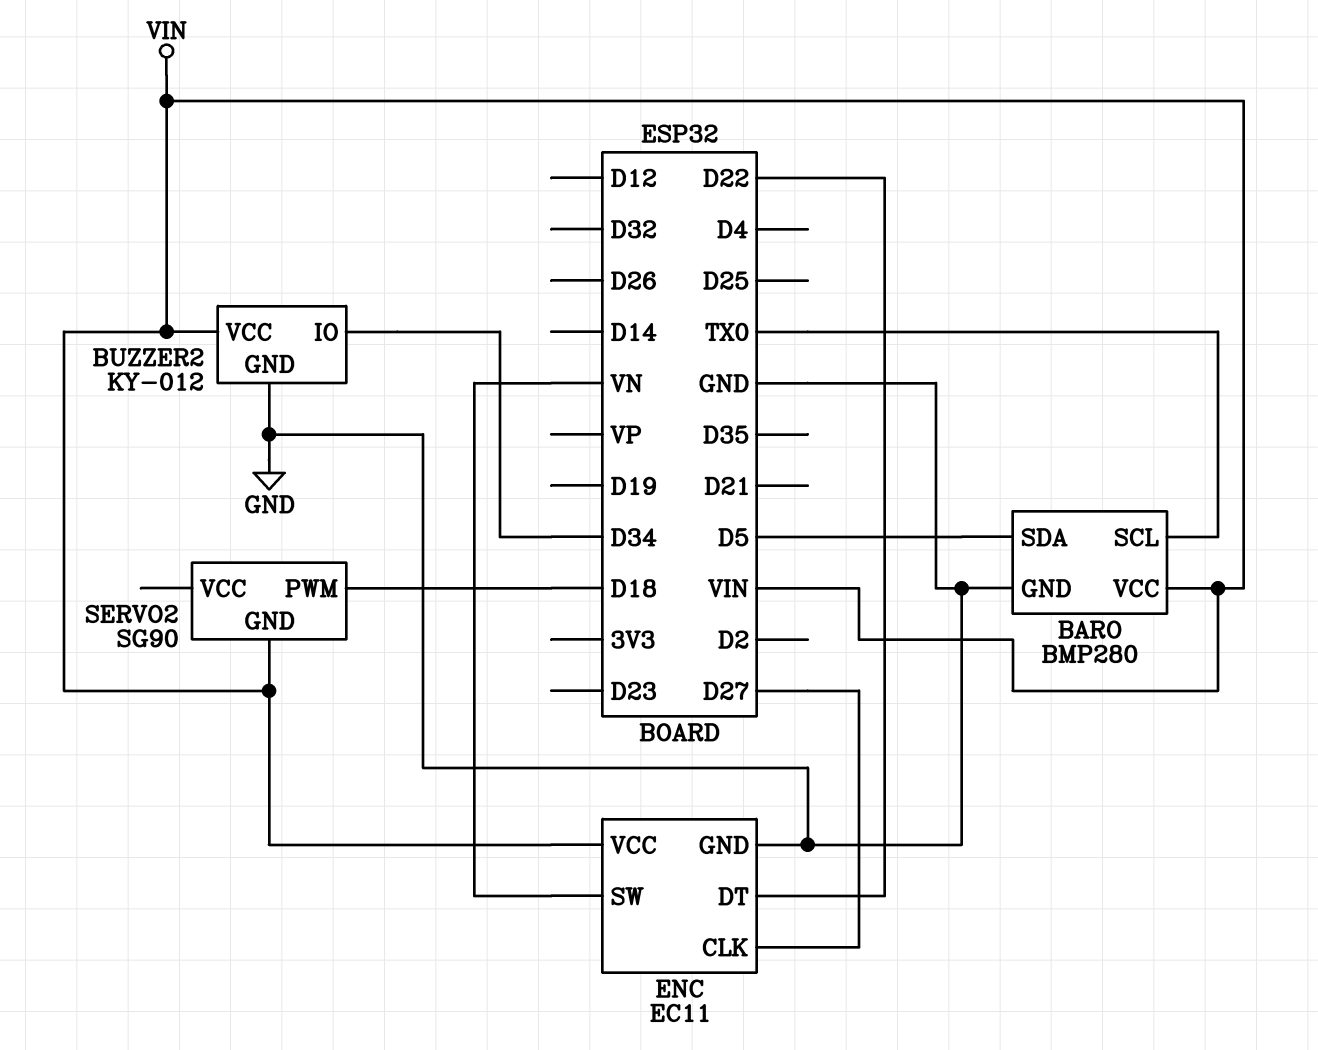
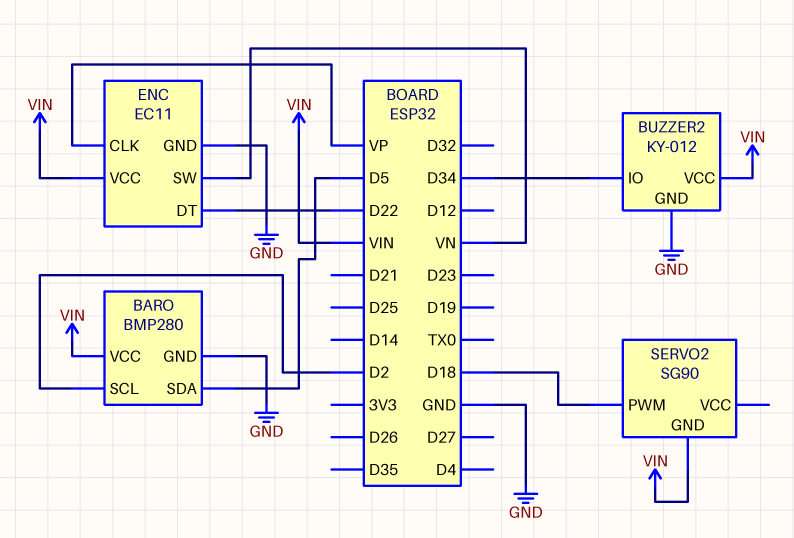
BARO pin SCL: TX0 -> D2
ENC pin CLK: D27 -> VP

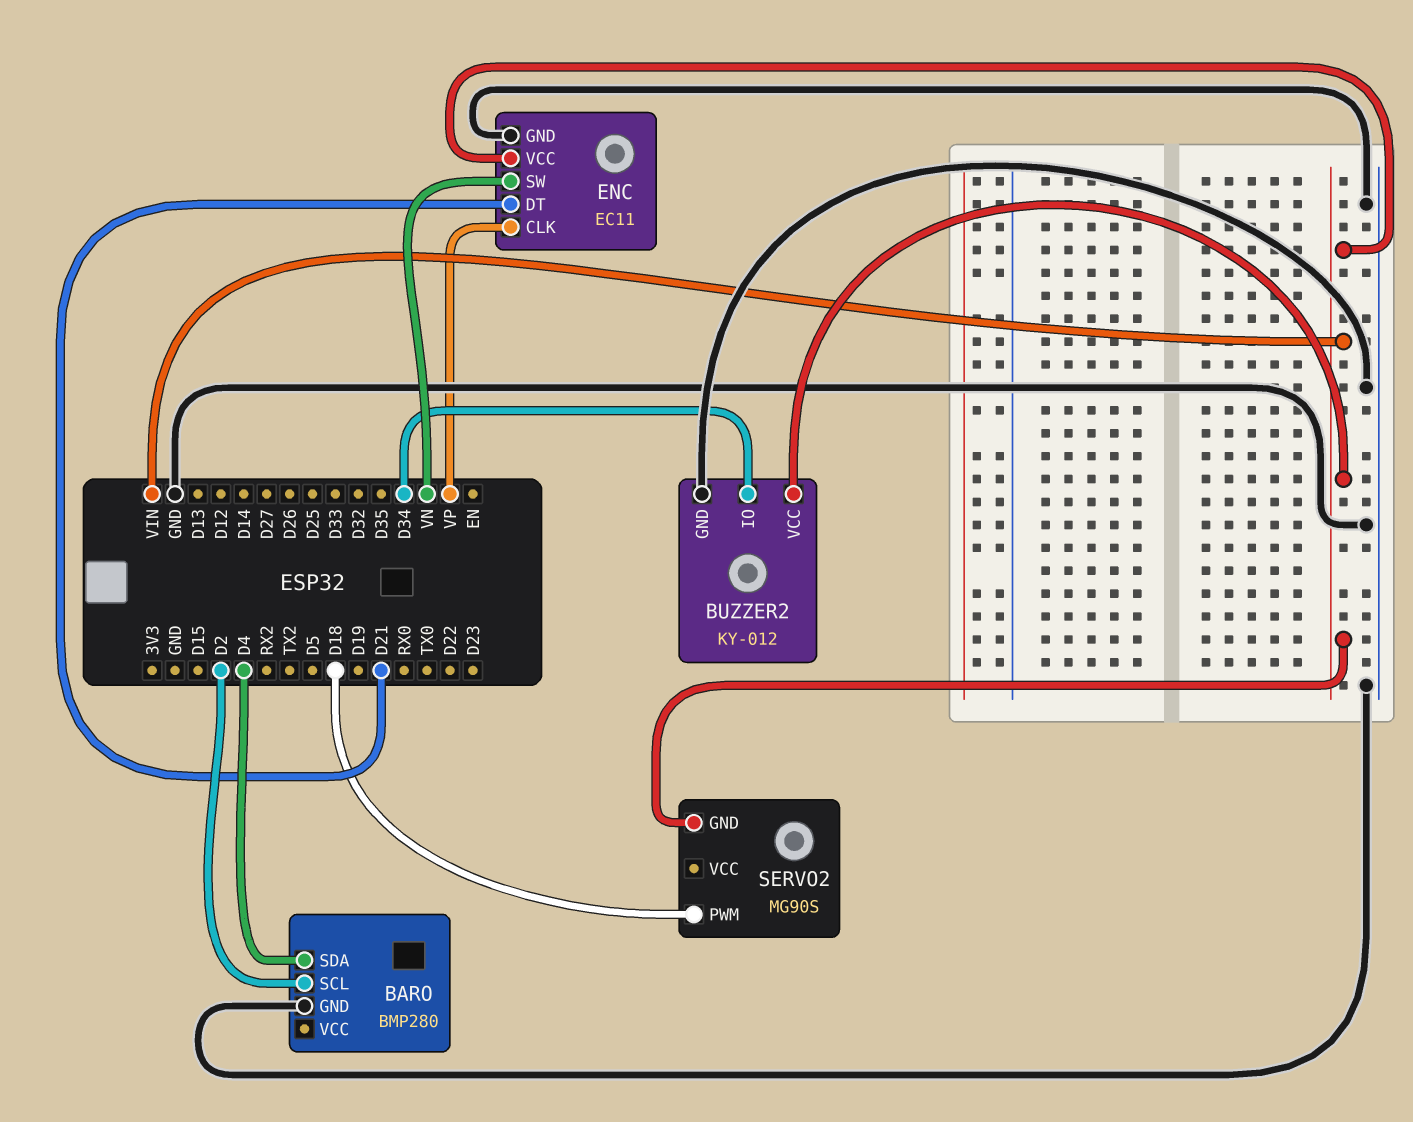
BARO pin SDA: D5 -> D4
BARO pin VCC: VIN -> none
ENC pin DT: D22 -> D21
SERVO2: SG90 -> MG90S

